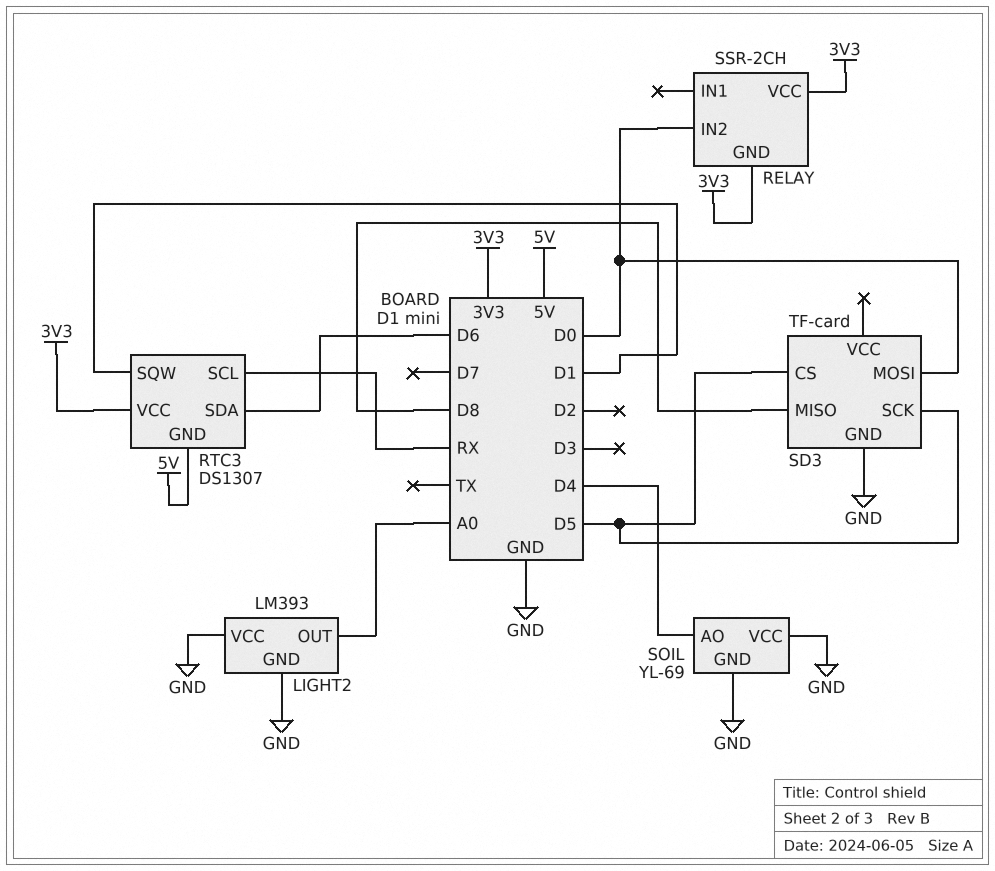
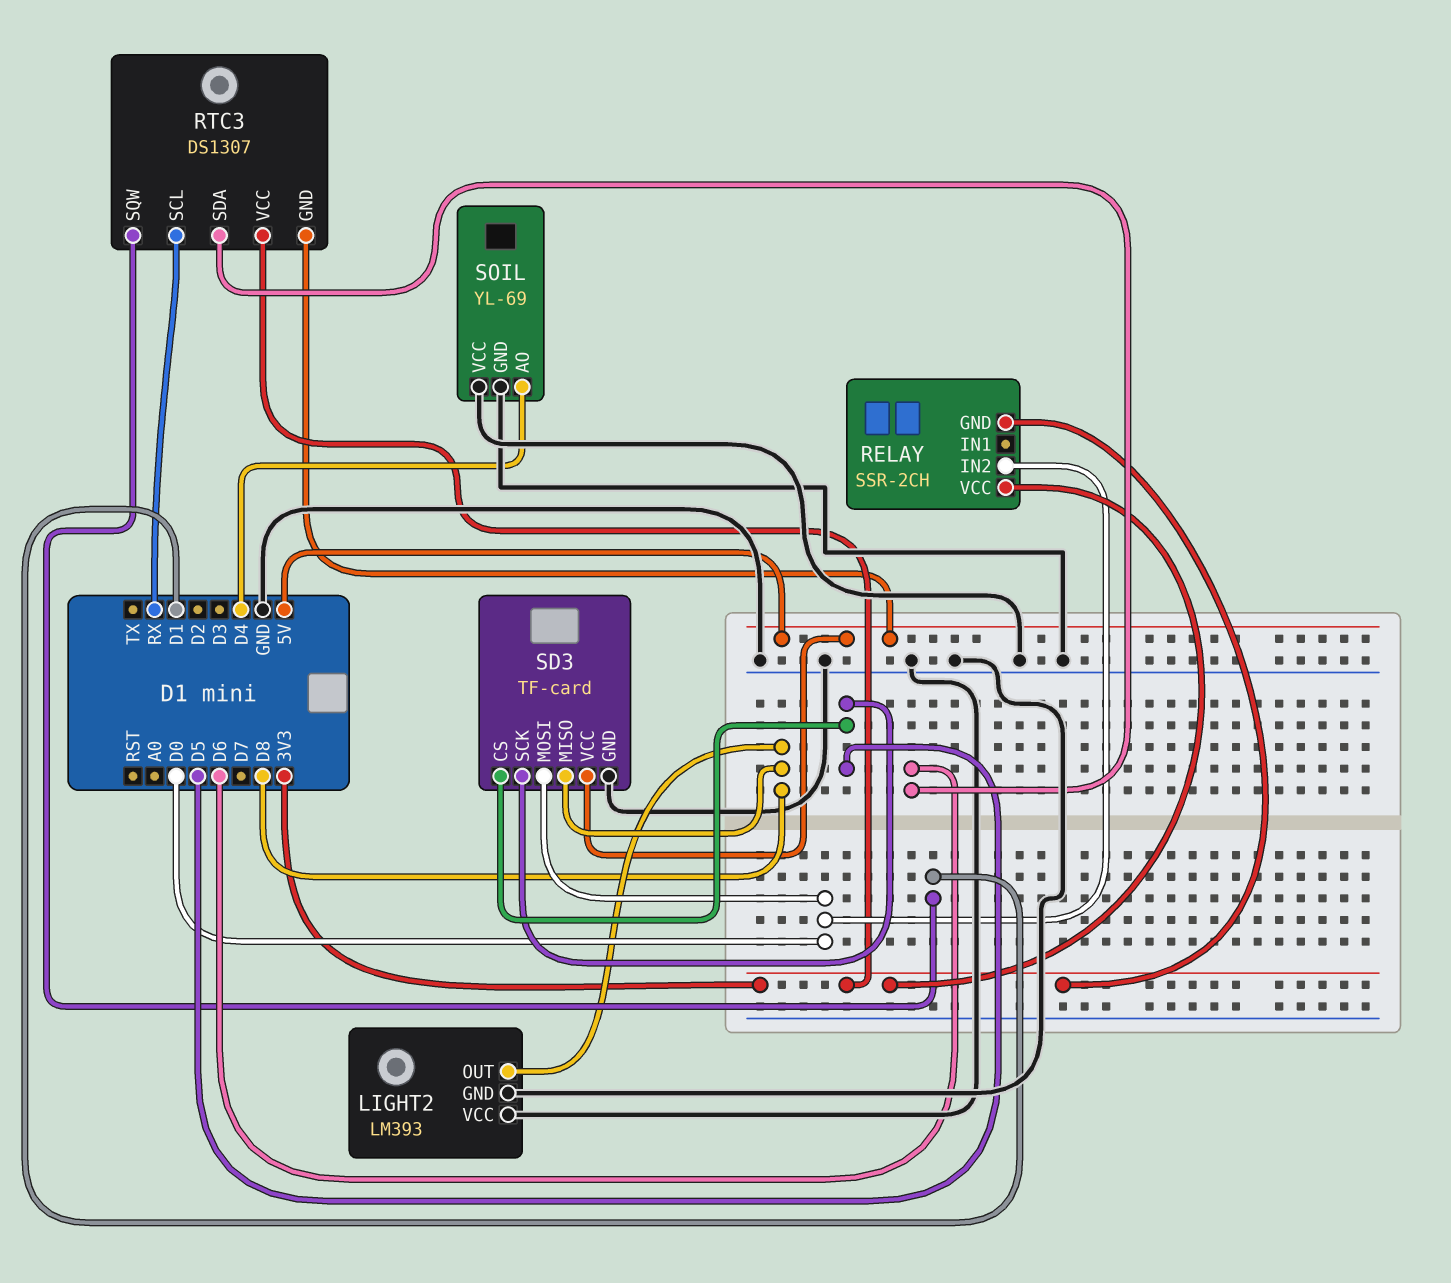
LIGHT2 pin OUT: A0 -> D8
SD3 pin VCC: none -> 5V

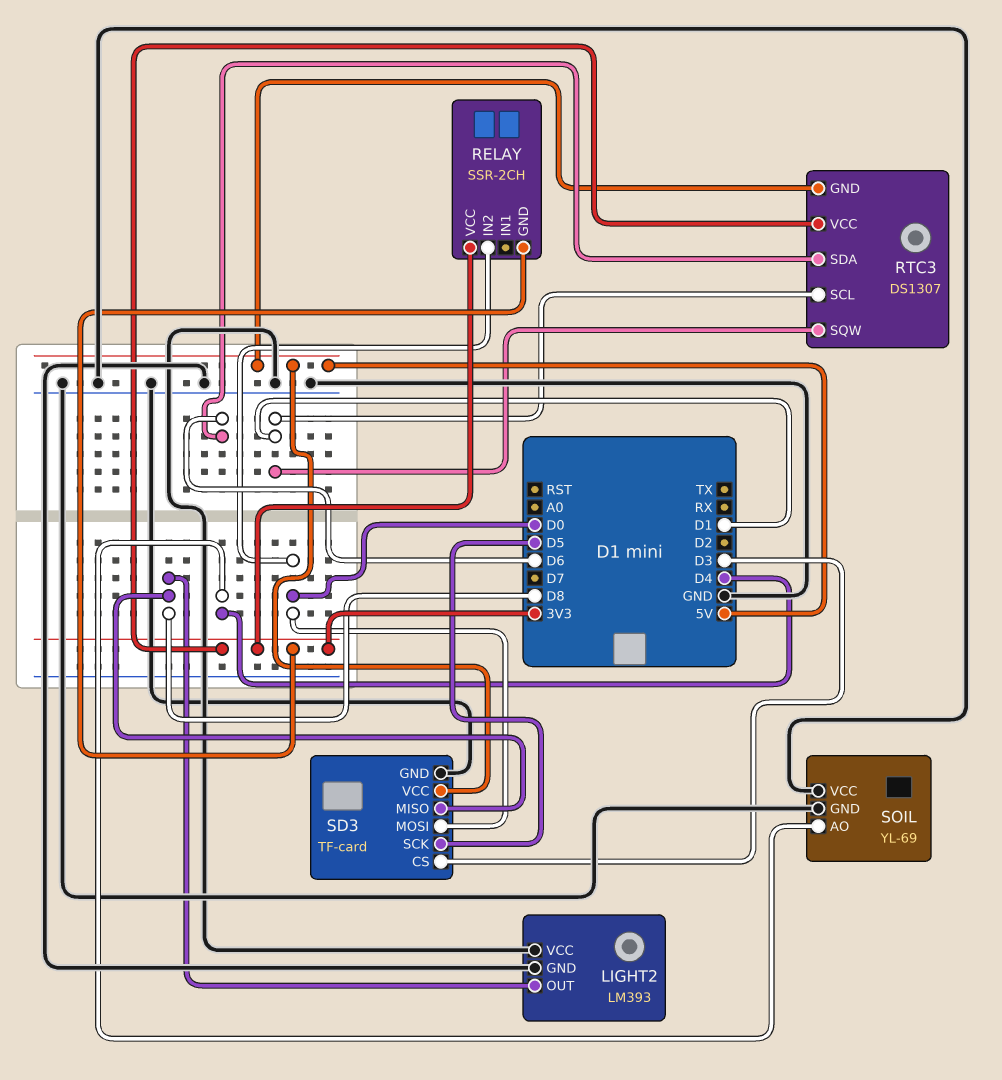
RTC3 pin SCL: RX -> D1
SD3 pin CS: D5 -> D3

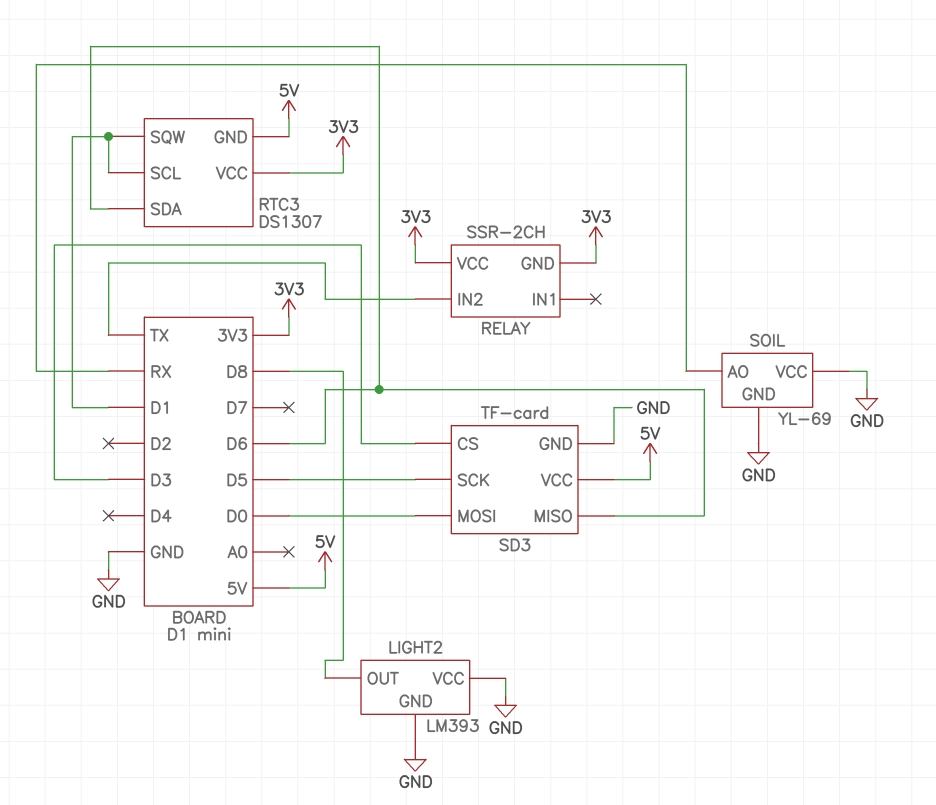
RELAY pin IN2: D0 -> TX
SD3 pin MISO: D8 -> D6
SOIL pin AO: D4 -> RX

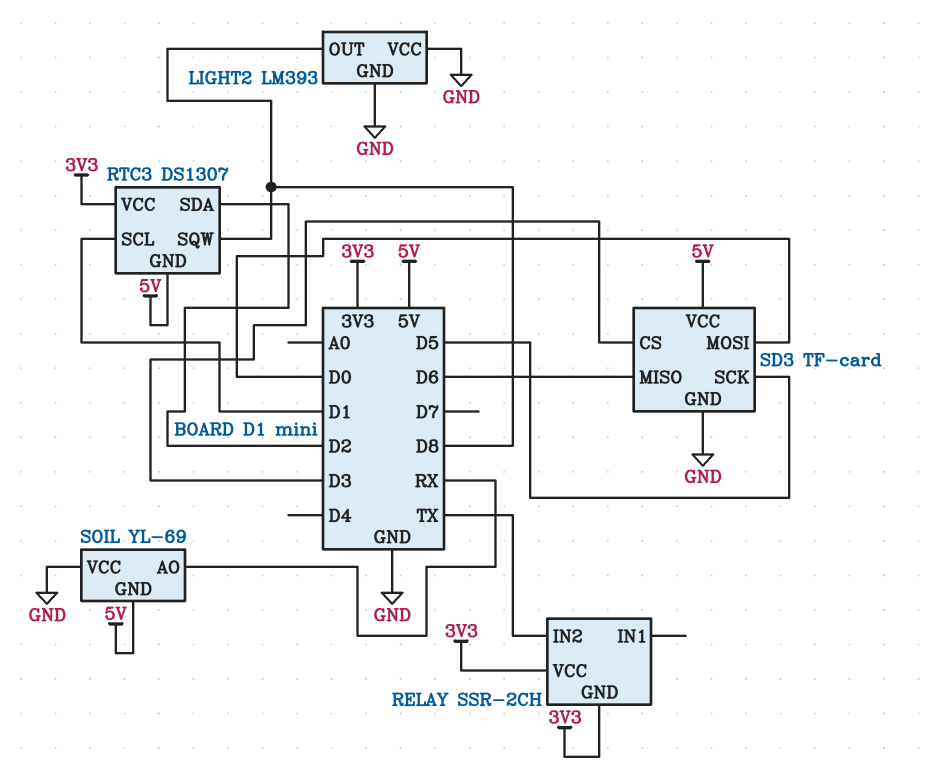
RTC3 pin SDA: D6 -> D2
RTC3 pin SQW: D1 -> D8
SOIL pin GND: GND -> 5V

